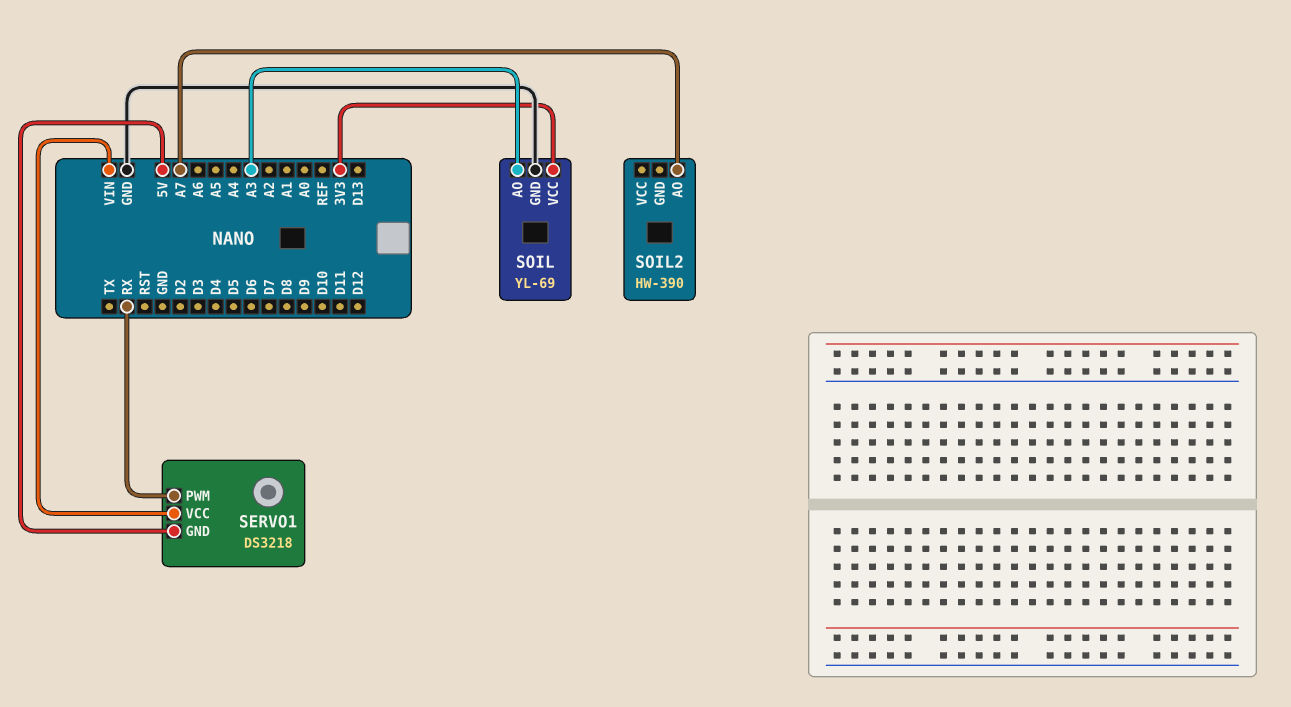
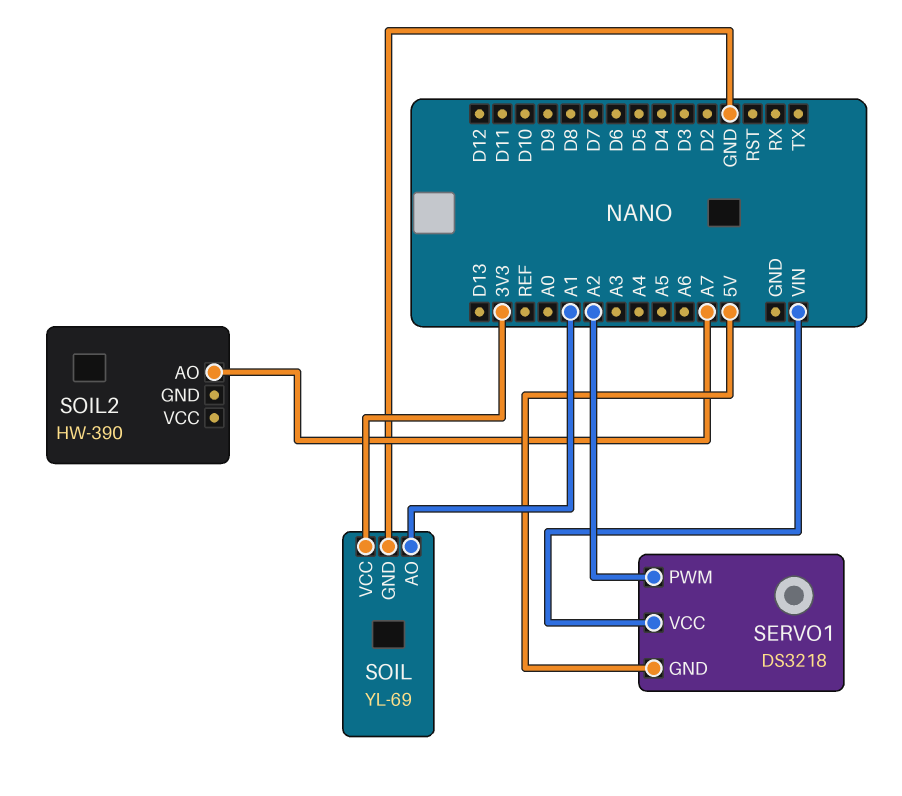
SERVO1 pin PWM: RX -> A2
SOIL pin AO: A3 -> A1

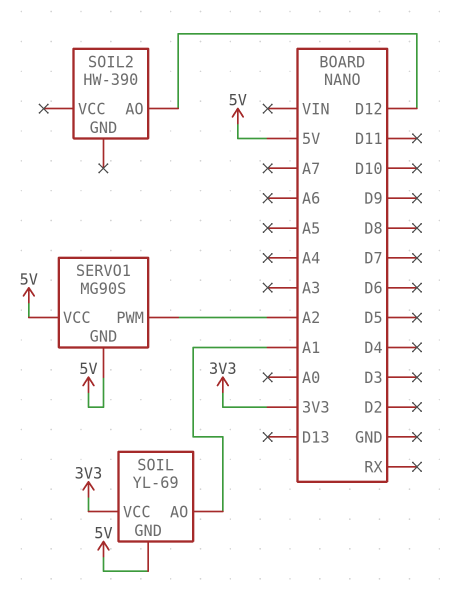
SERVO1: DS3218 -> MG90S
SERVO1 pin VCC: VIN -> 5V
SOIL pin GND: GND -> 5V
SOIL2 pin AO: A7 -> D12

